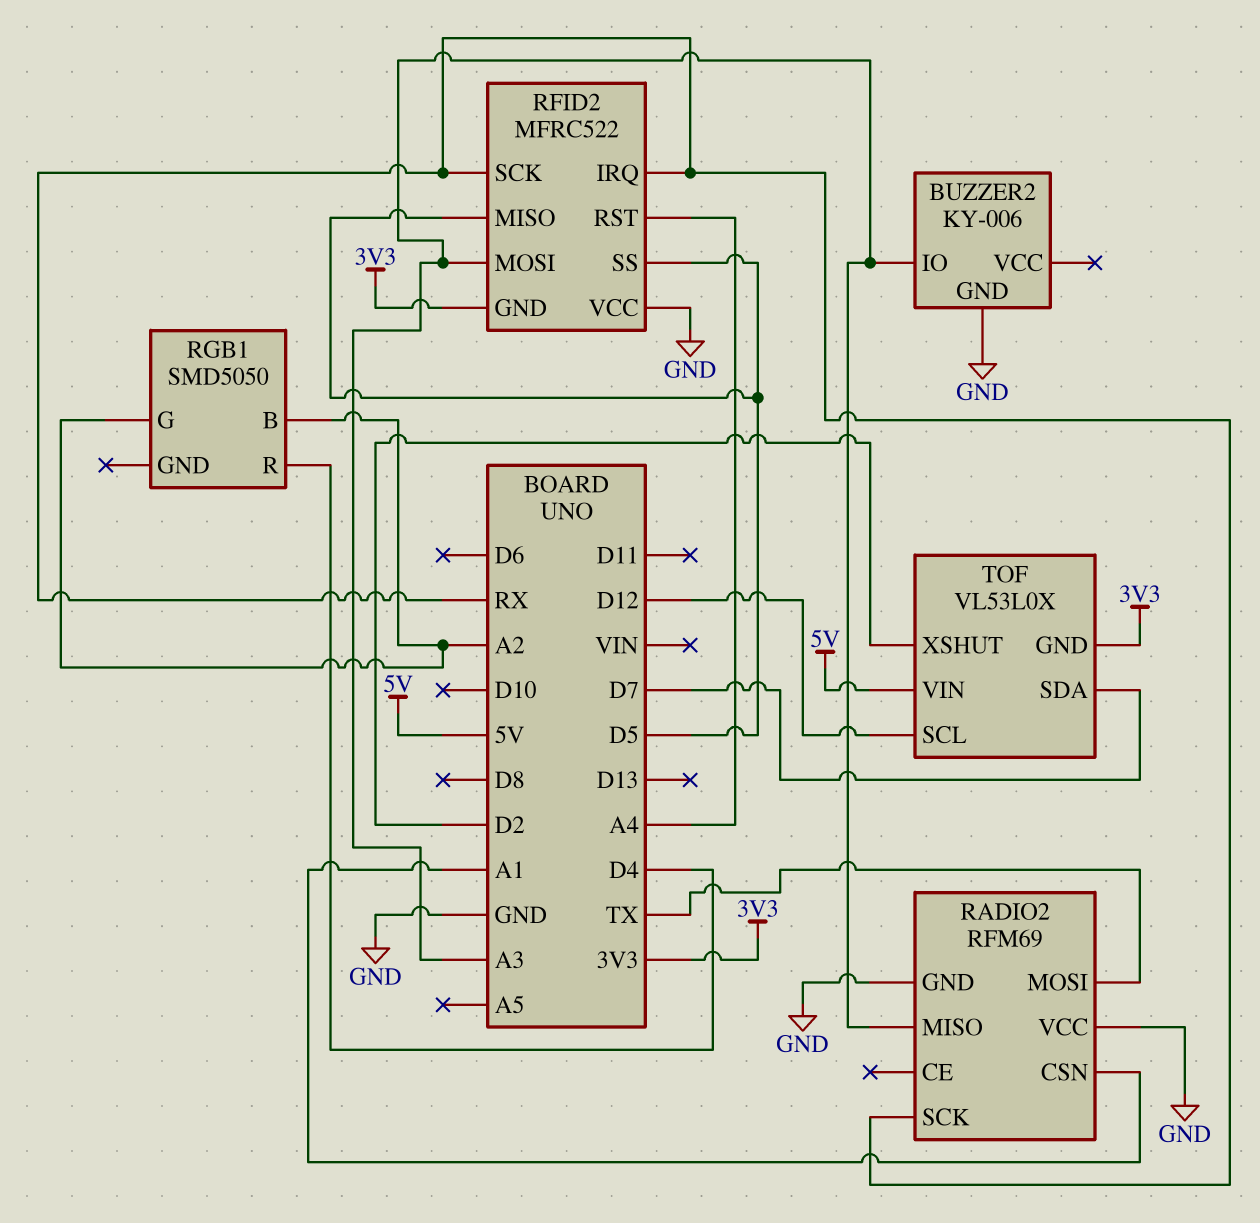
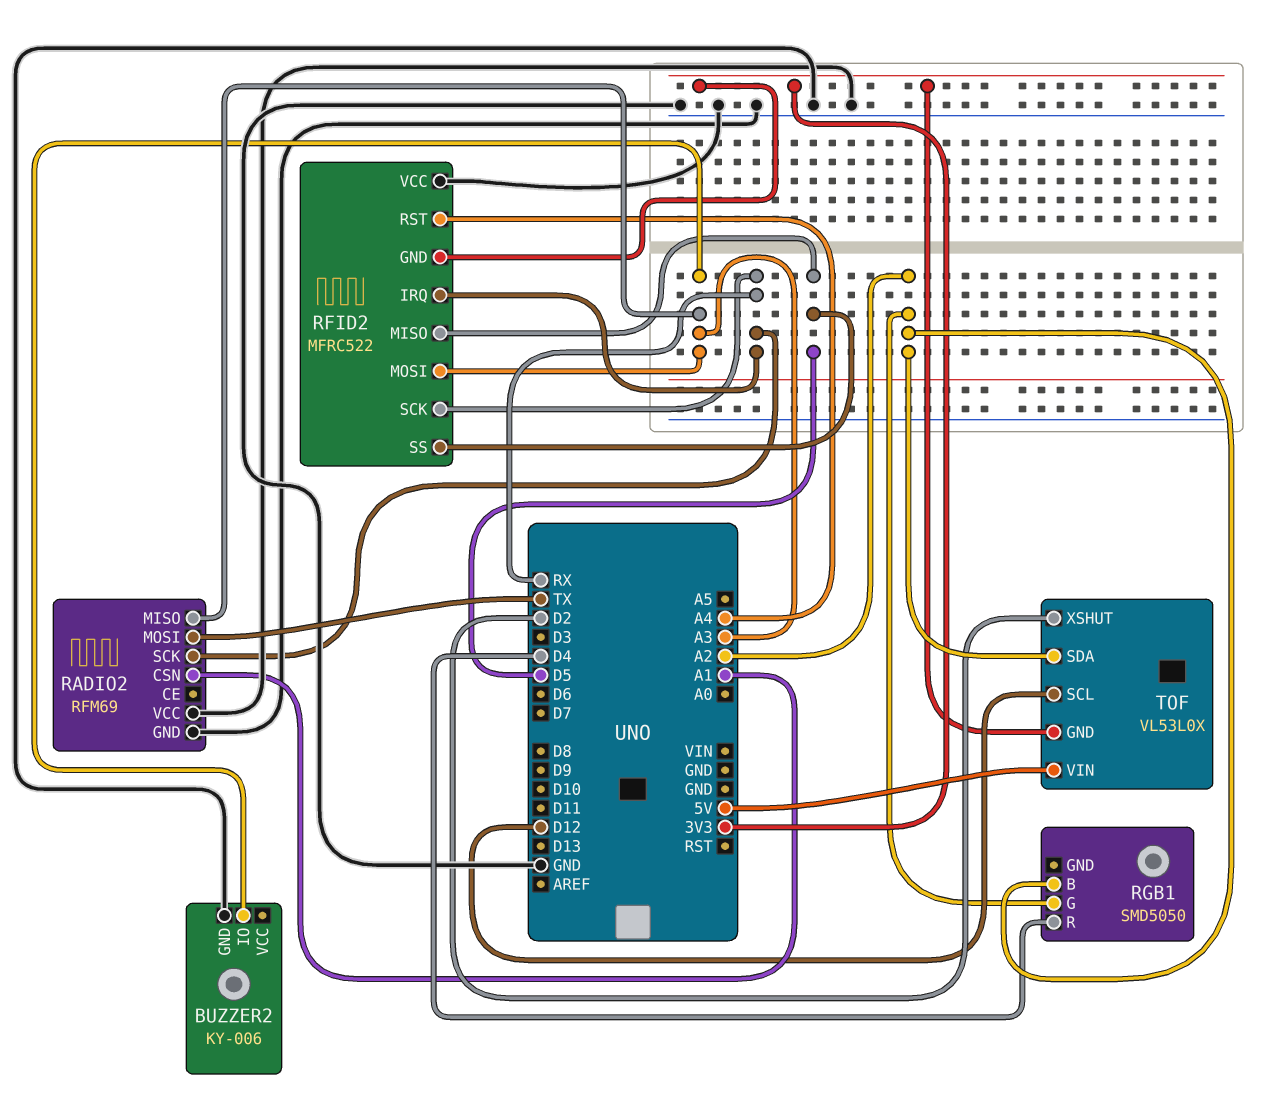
TOF pin SDA: D7 -> A2

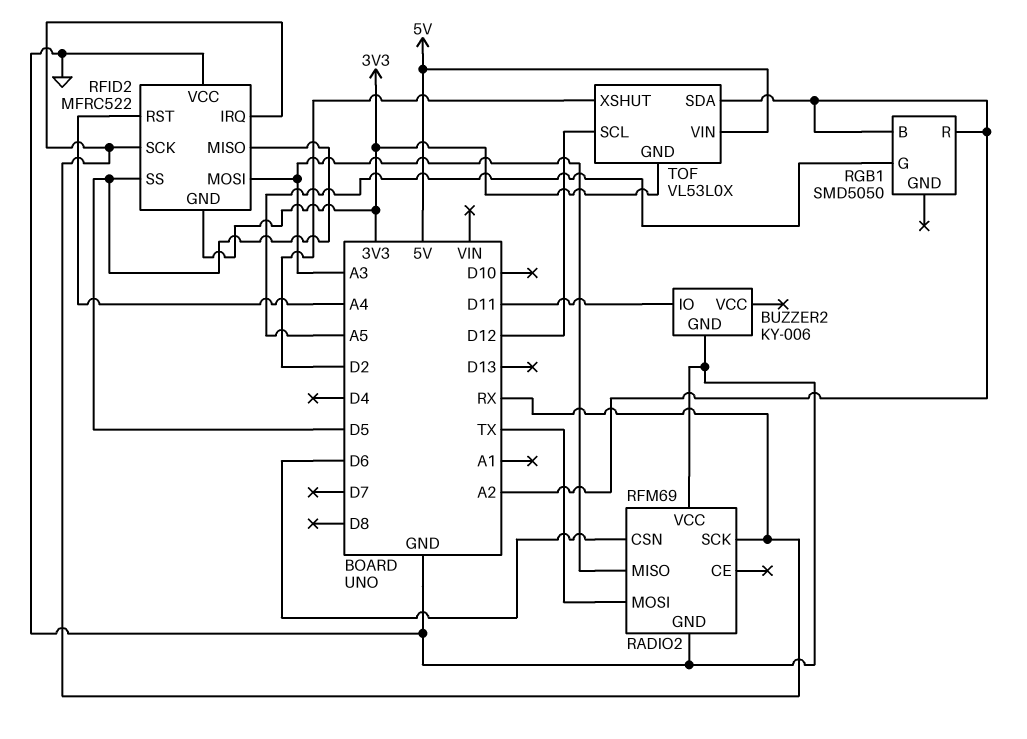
BUZZER2 pin IO: A3 -> D11
RADIO2 pin CSN: A1 -> D6
RGB1 pin G: A2 -> A5
RGB1 pin R: D4 -> A2

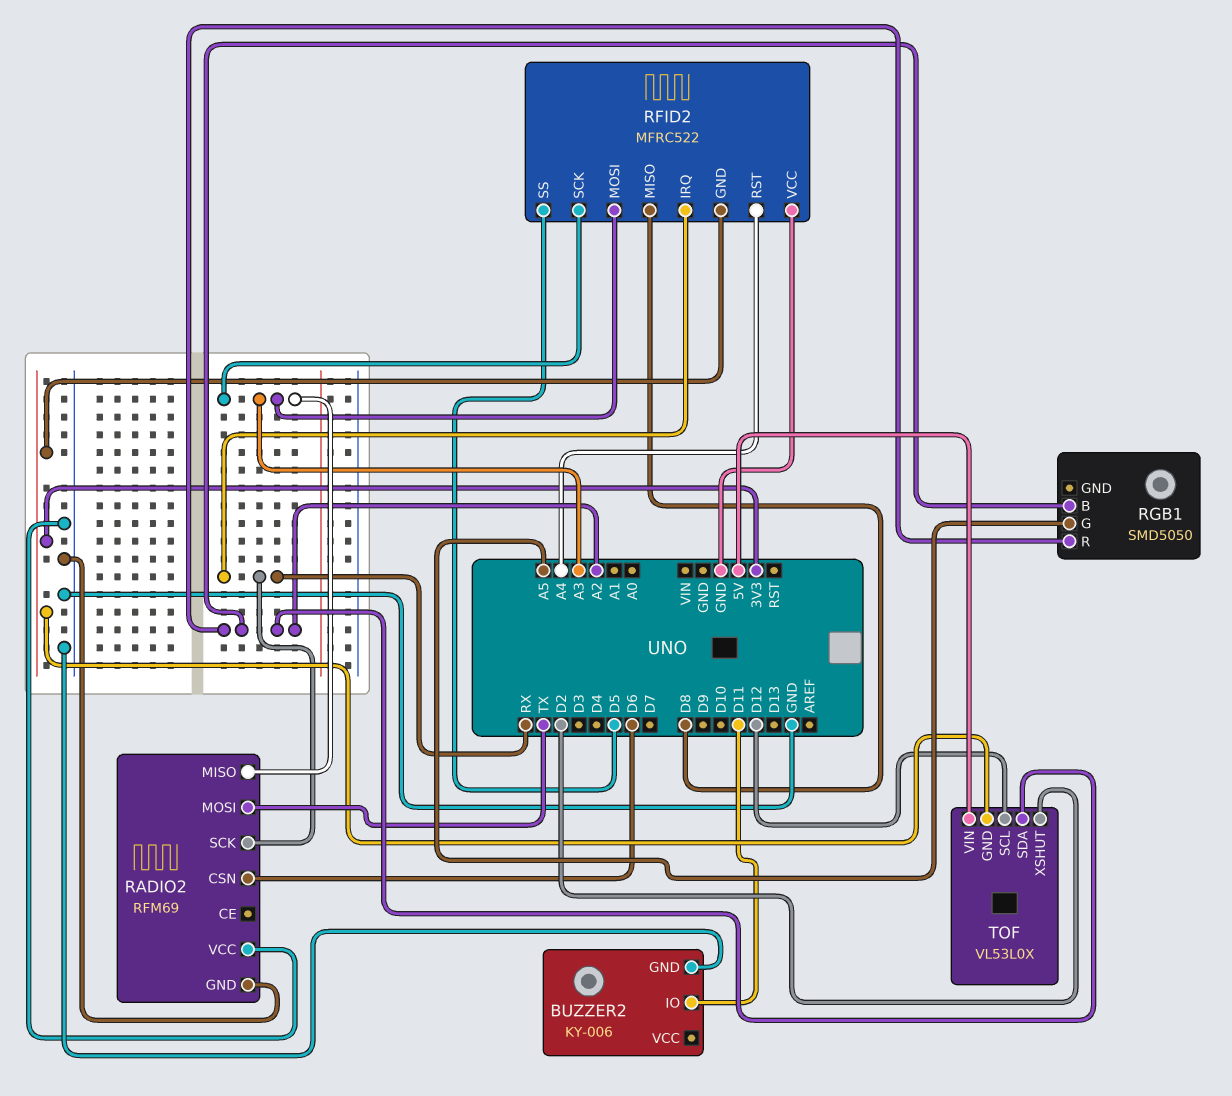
RFID2 pin MISO: D5 -> D8
RFID2 pin SCK: RX -> A3

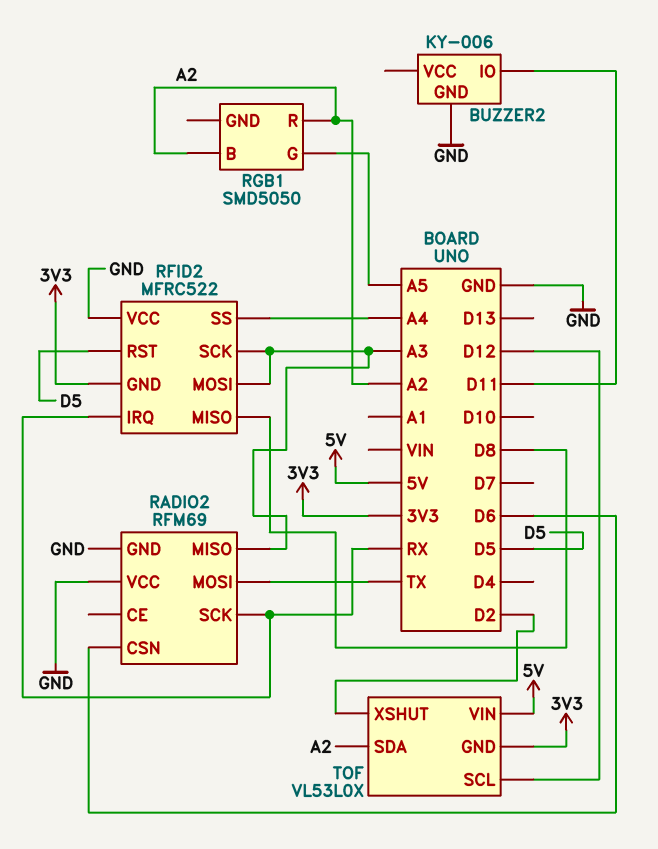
RFID2 pin RST: A4 -> D5
RFID2 pin SS: D5 -> A4

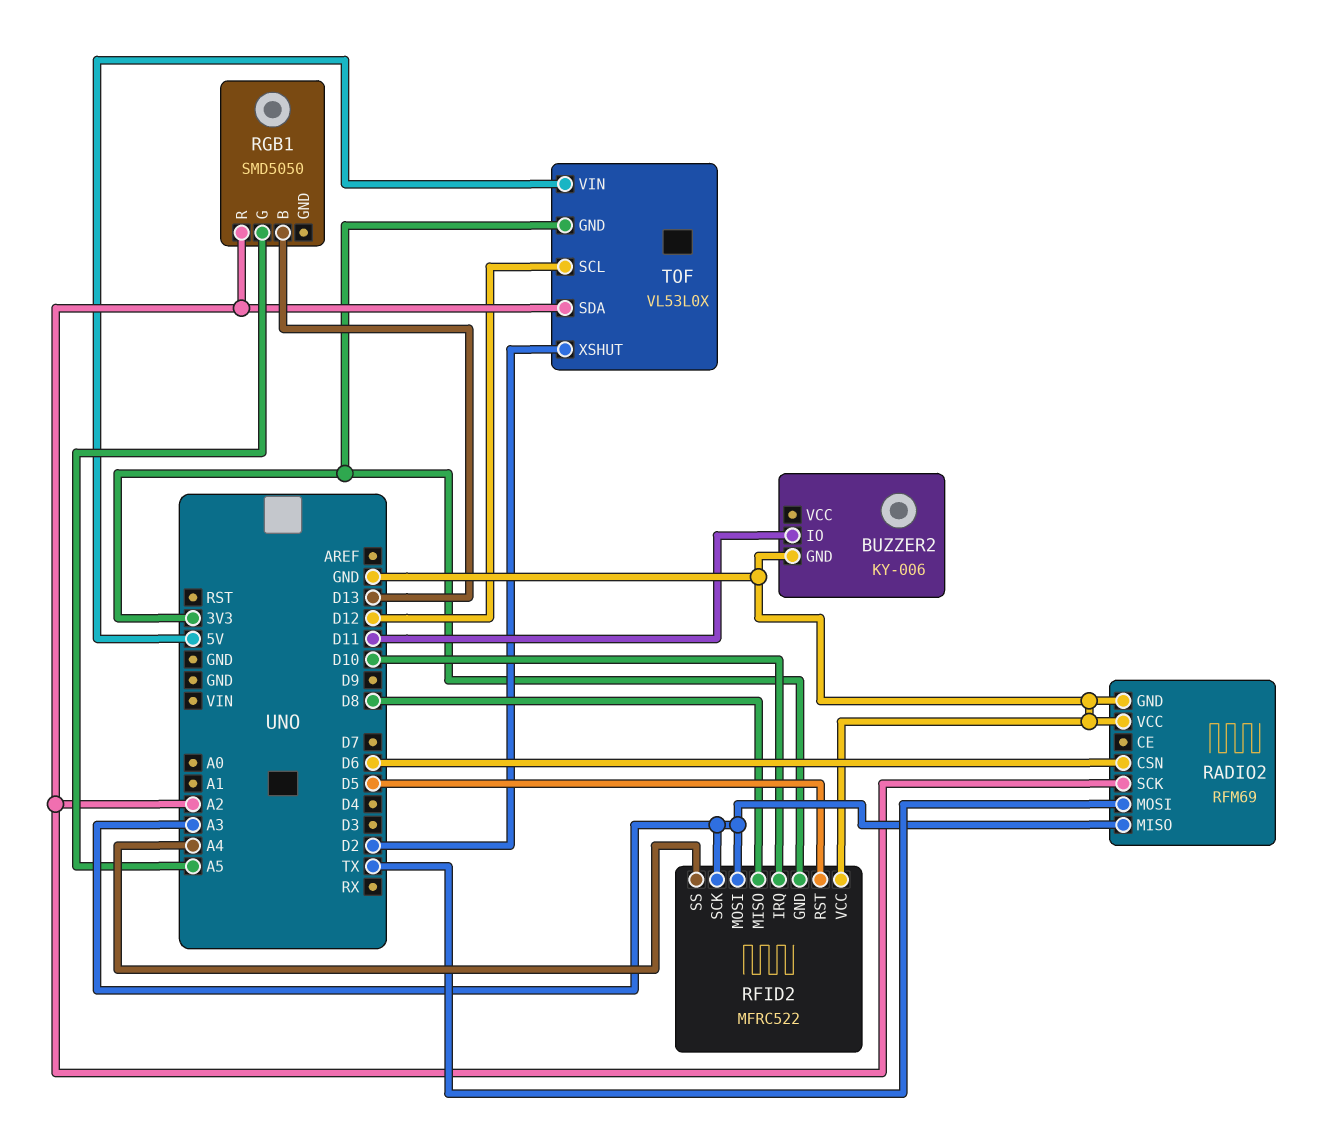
RADIO2 pin SCK: RX -> A2
RFID2 pin IRQ: RX -> D10
RGB1 pin B: A2 -> D13

